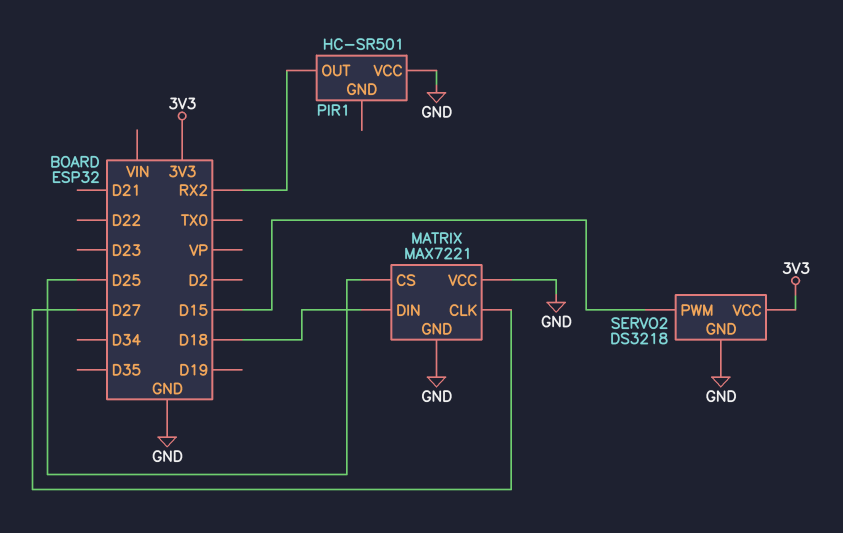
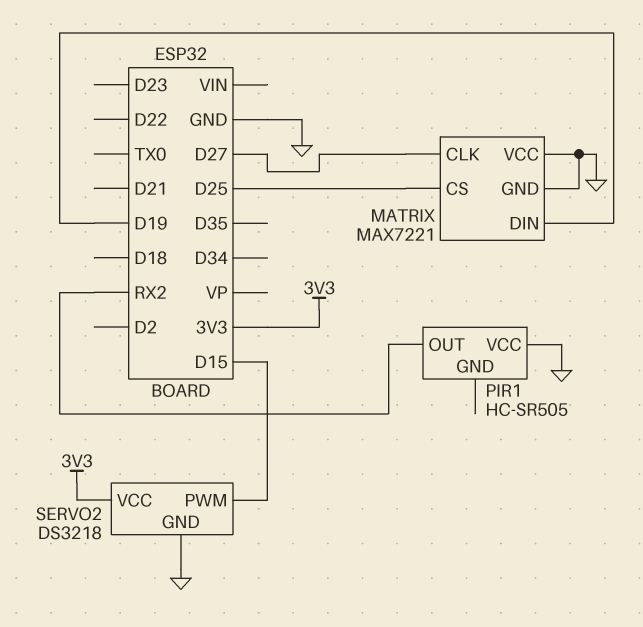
MATRIX pin DIN: D18 -> D19
PIR1: HC-SR501 -> HC-SR505

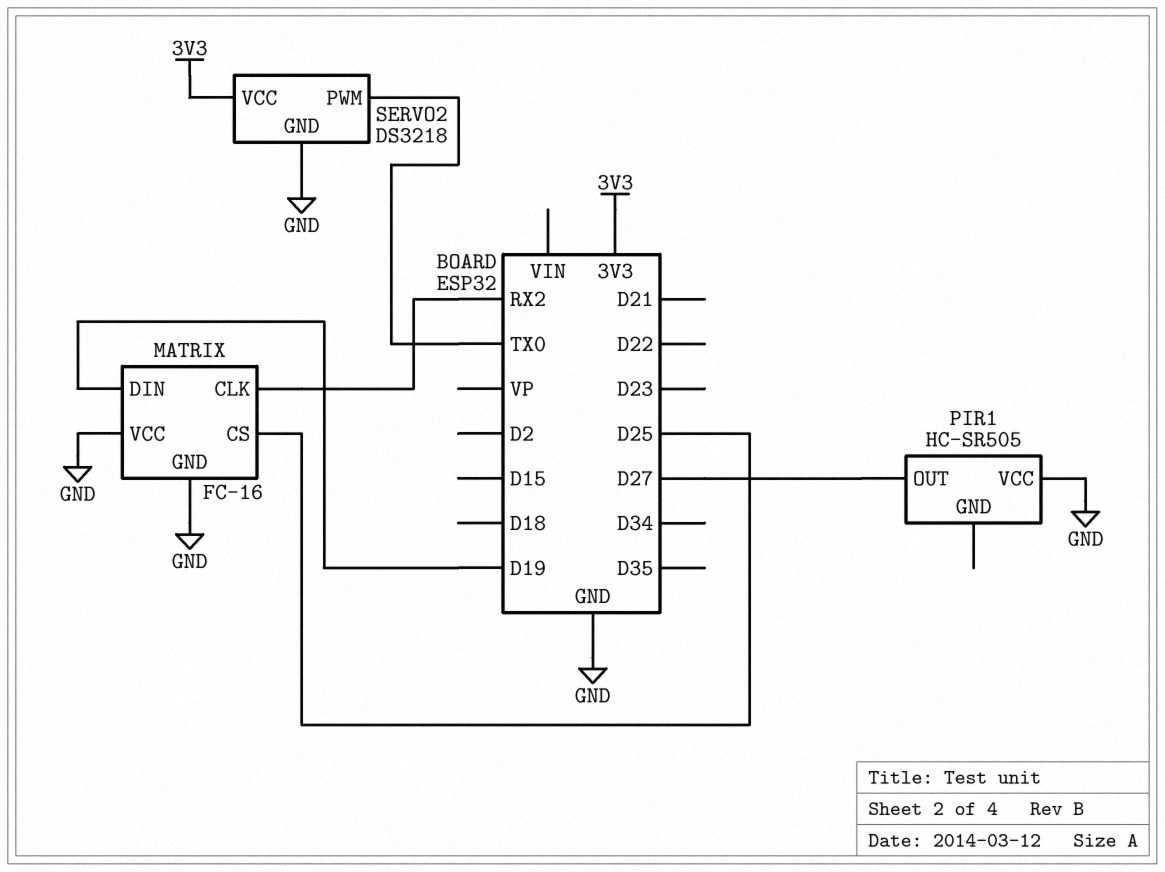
MATRIX: MAX7221 -> FC-16
MATRIX pin CLK: D27 -> RX2
PIR1 pin OUT: RX2 -> D27
SERVO2 pin PWM: D15 -> TX0

